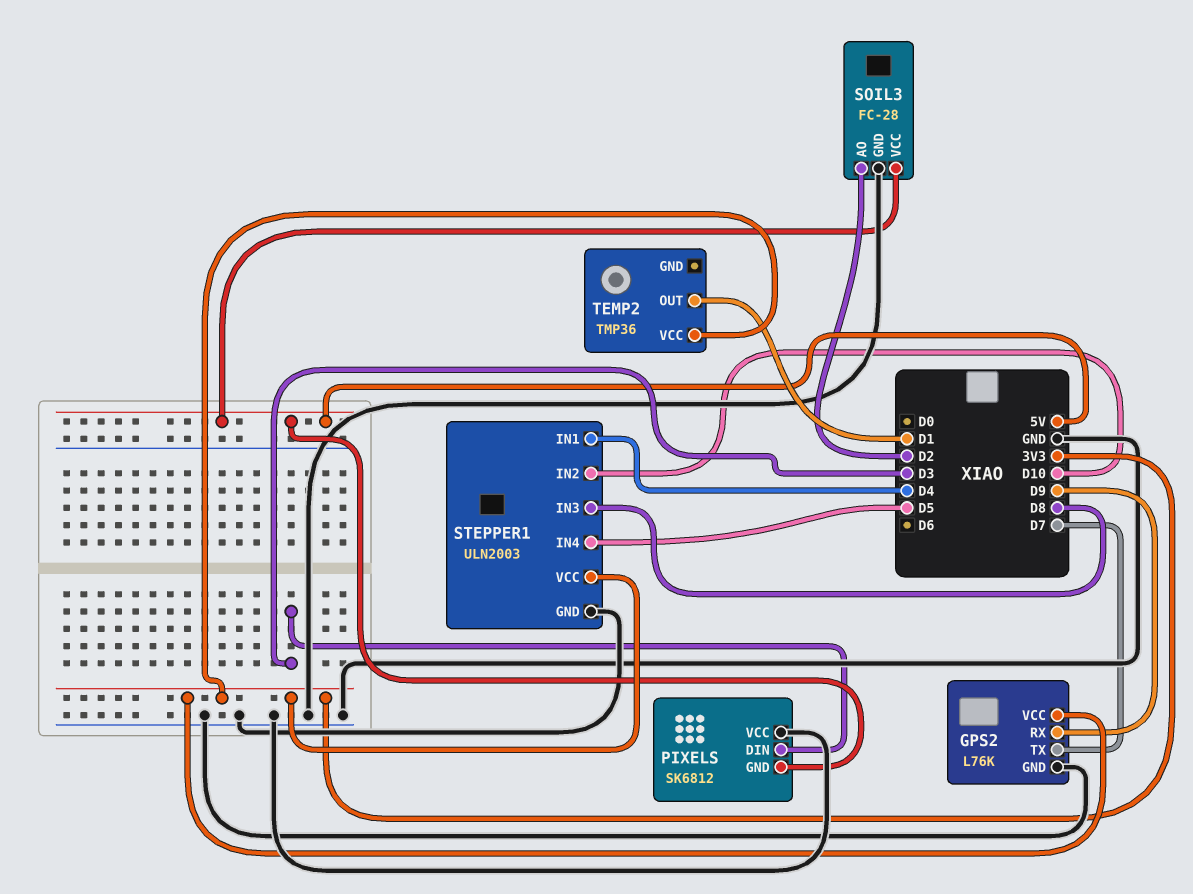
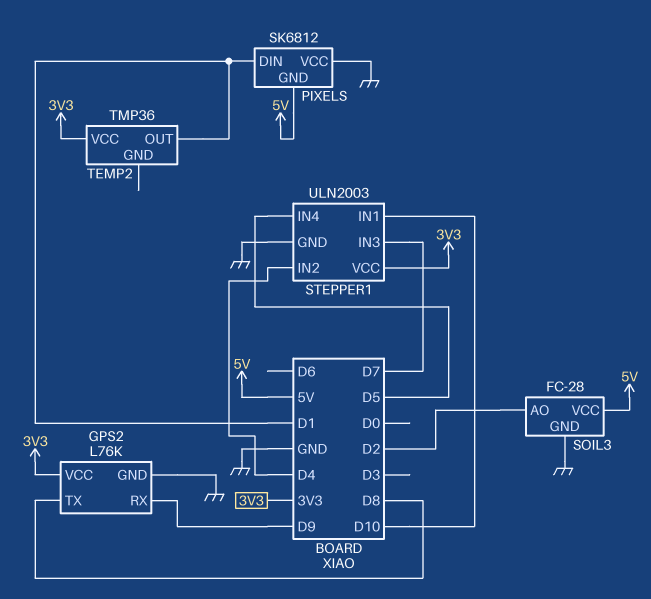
GPS2 pin TX: D7 -> D8
PIXELS pin DIN: D3 -> D1
STEPPER1 pin IN1: D4 -> D10
STEPPER1 pin IN2: D10 -> D4
STEPPER1 pin IN3: D8 -> D7

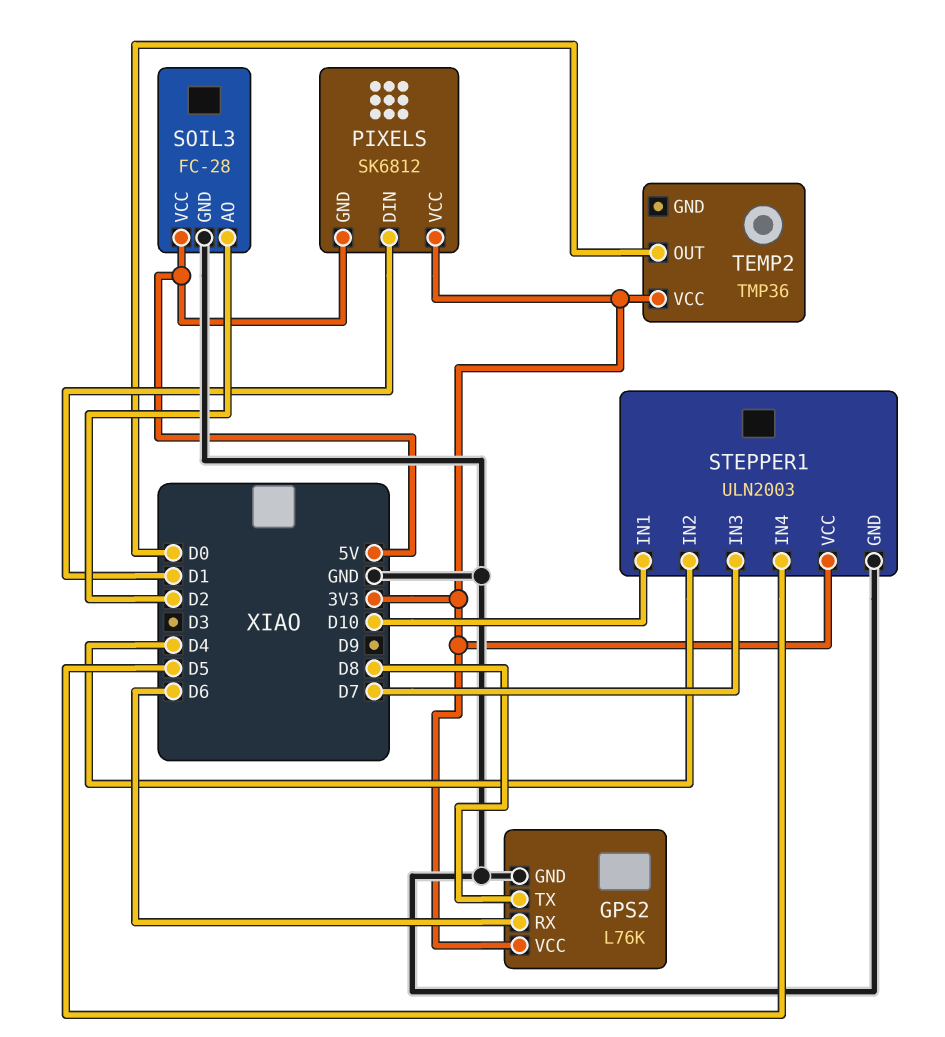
GPS2 pin RX: D9 -> D6
PIXELS pin VCC: GND -> 3V3
TEMP2 pin OUT: D1 -> D0

